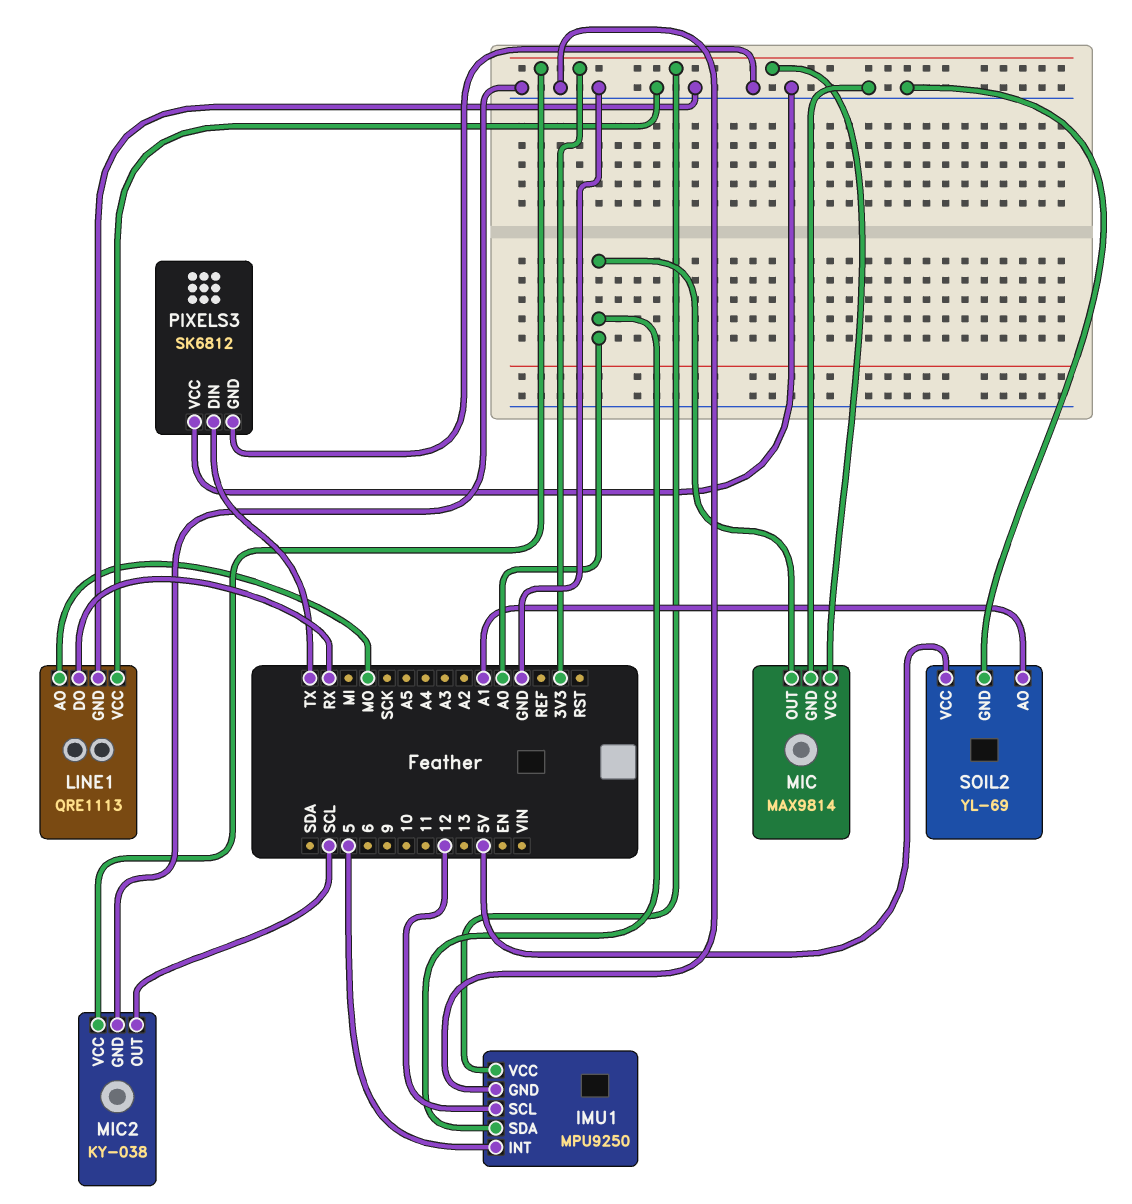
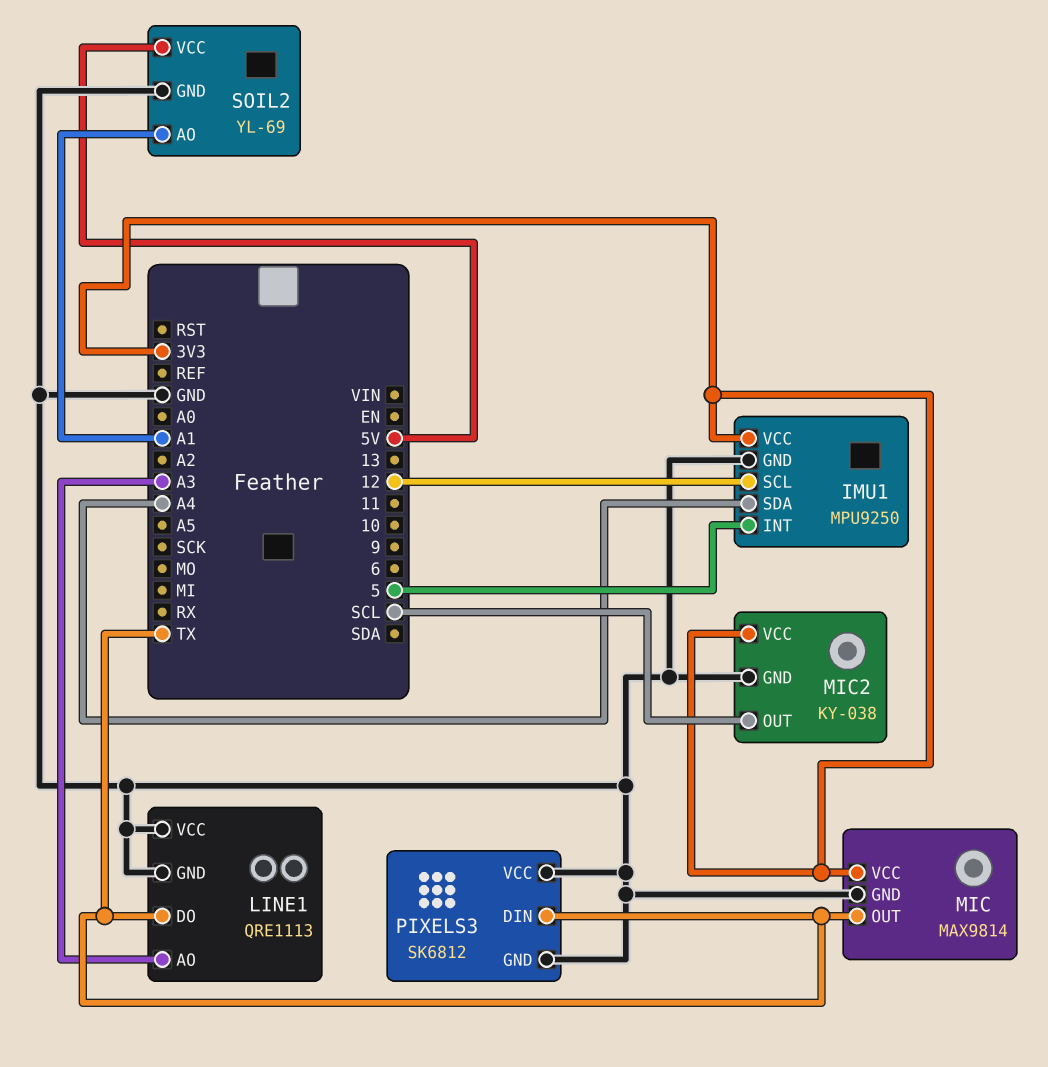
IMU1 pin SDA: A0 -> A4
LINE1 pin AO: MO -> A3
LINE1 pin DO: RX -> TX
MIC pin OUT: A0 -> TX

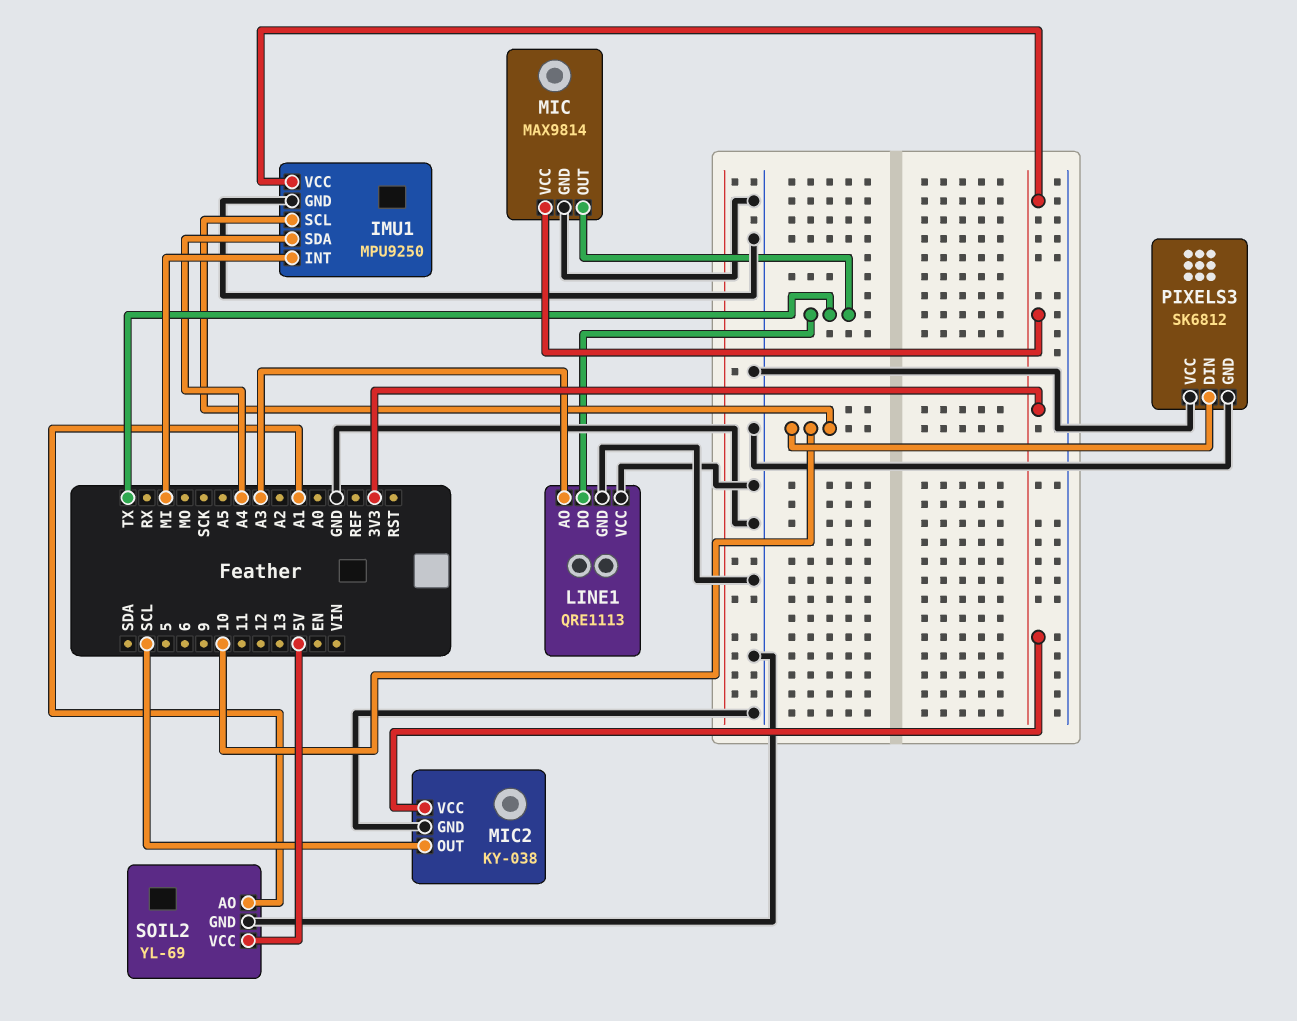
IMU1 pin INT: 5 -> MI
IMU1 pin SCL: 12 -> 10
PIXELS3 pin DIN: TX -> 10

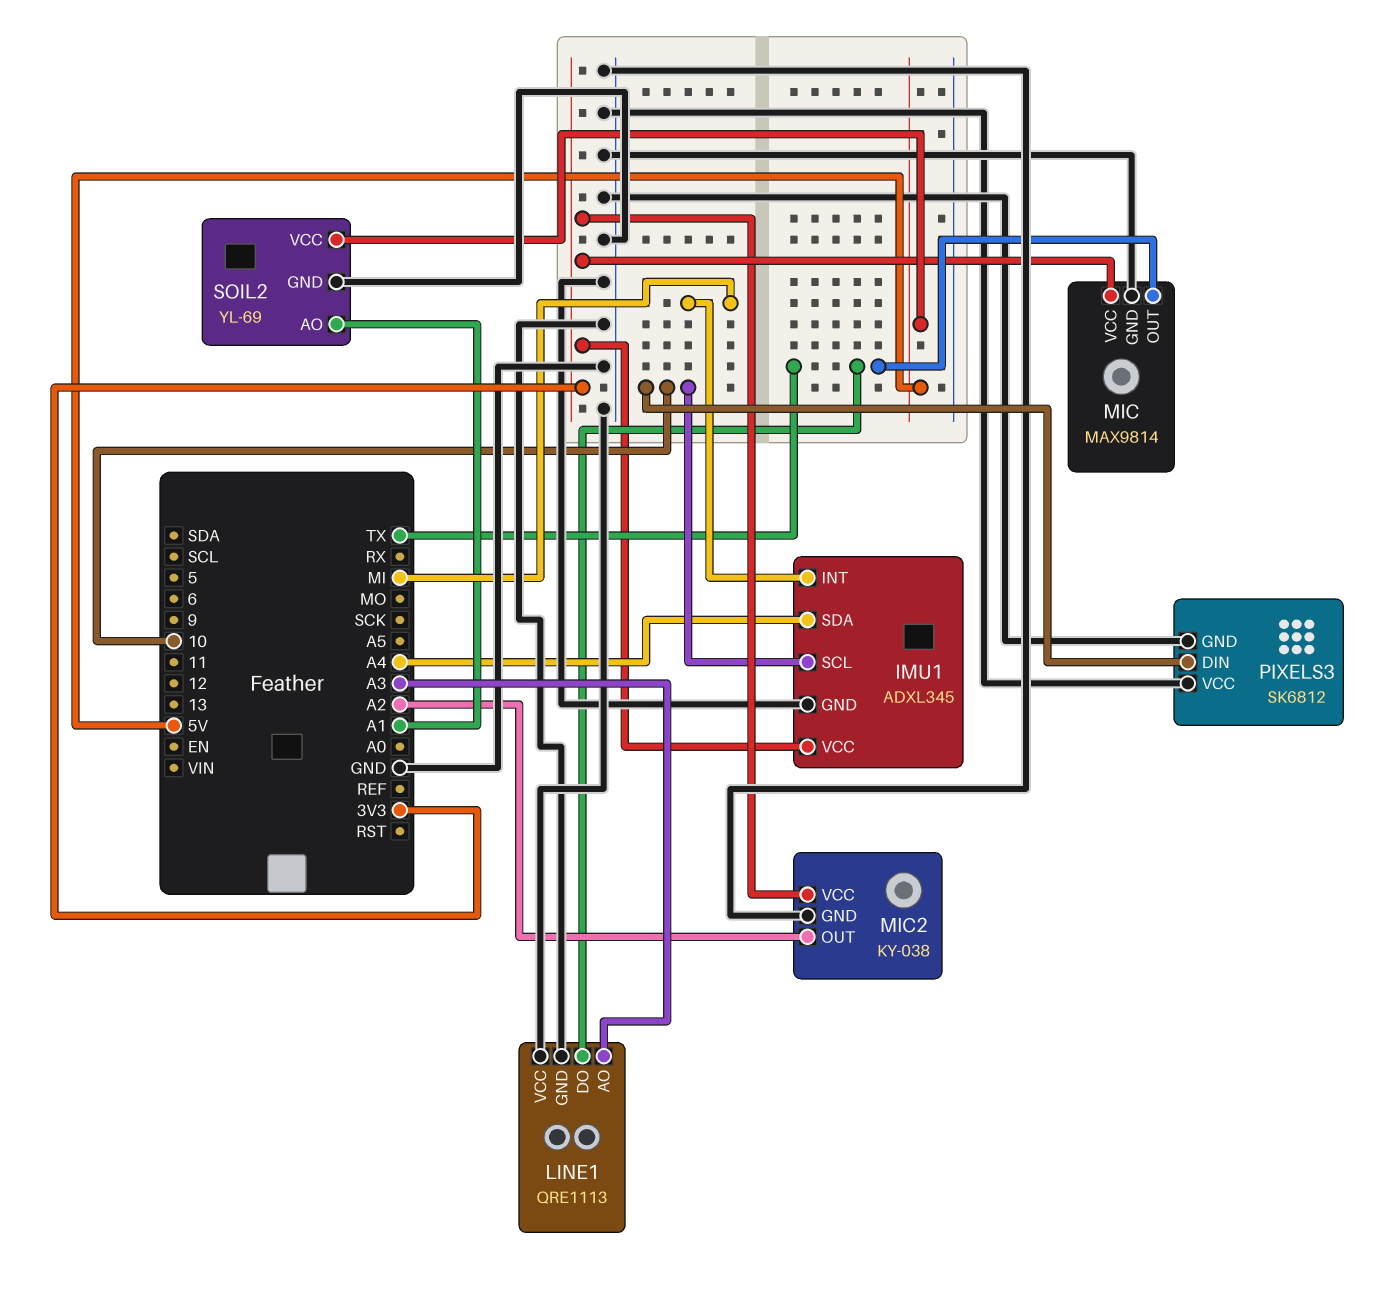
IMU1: MPU9250 -> ADXL345
MIC2 pin OUT: SCL -> A2

